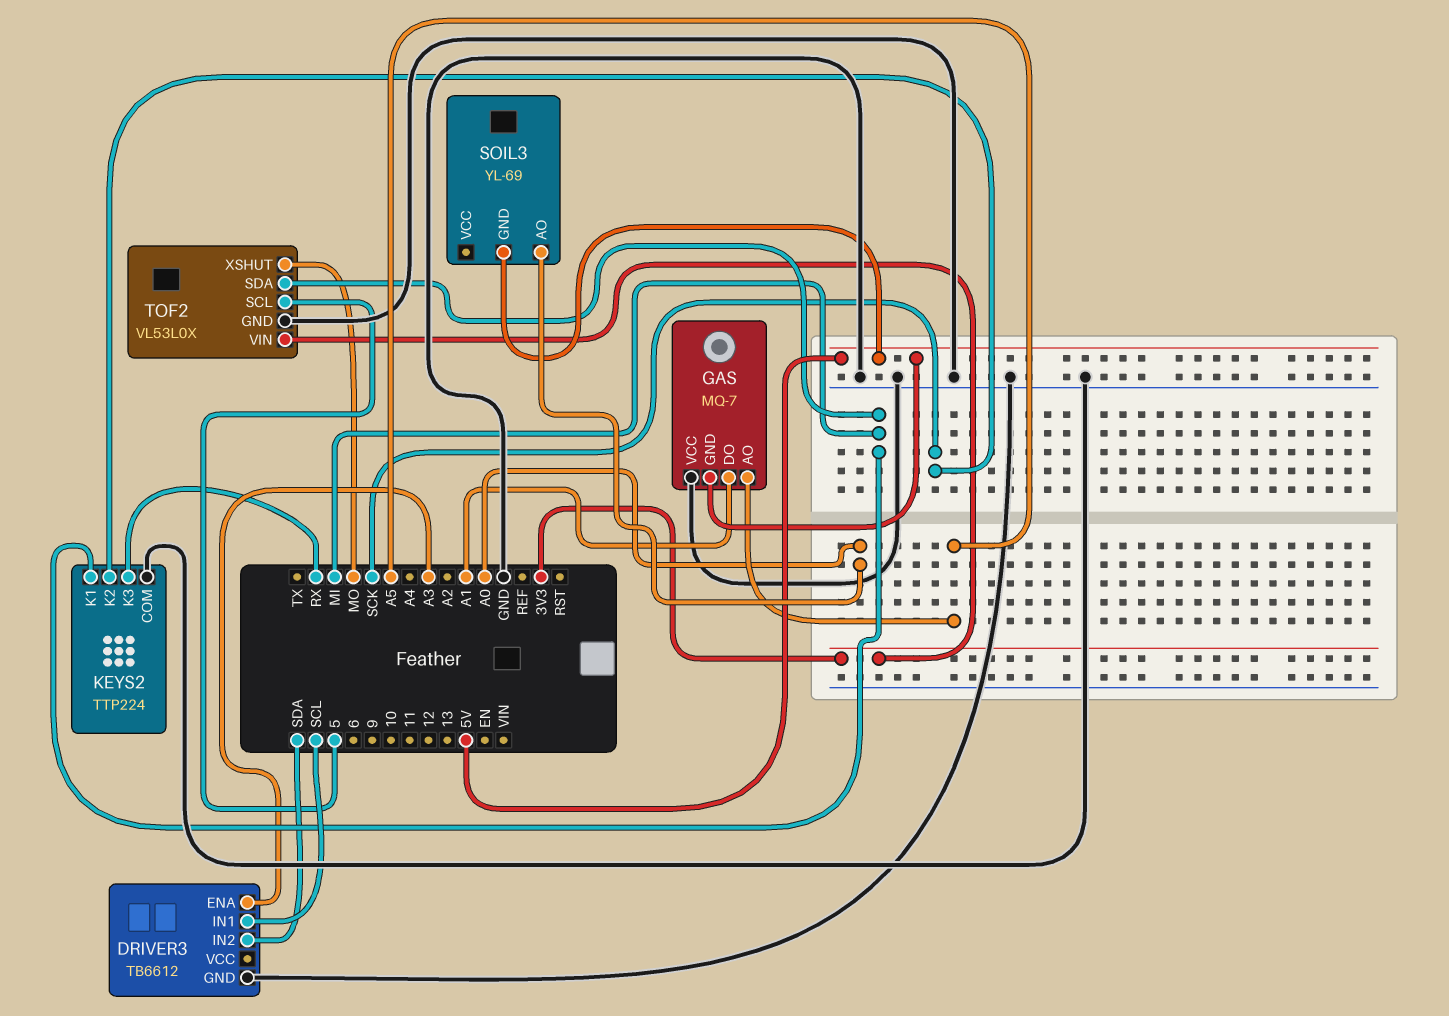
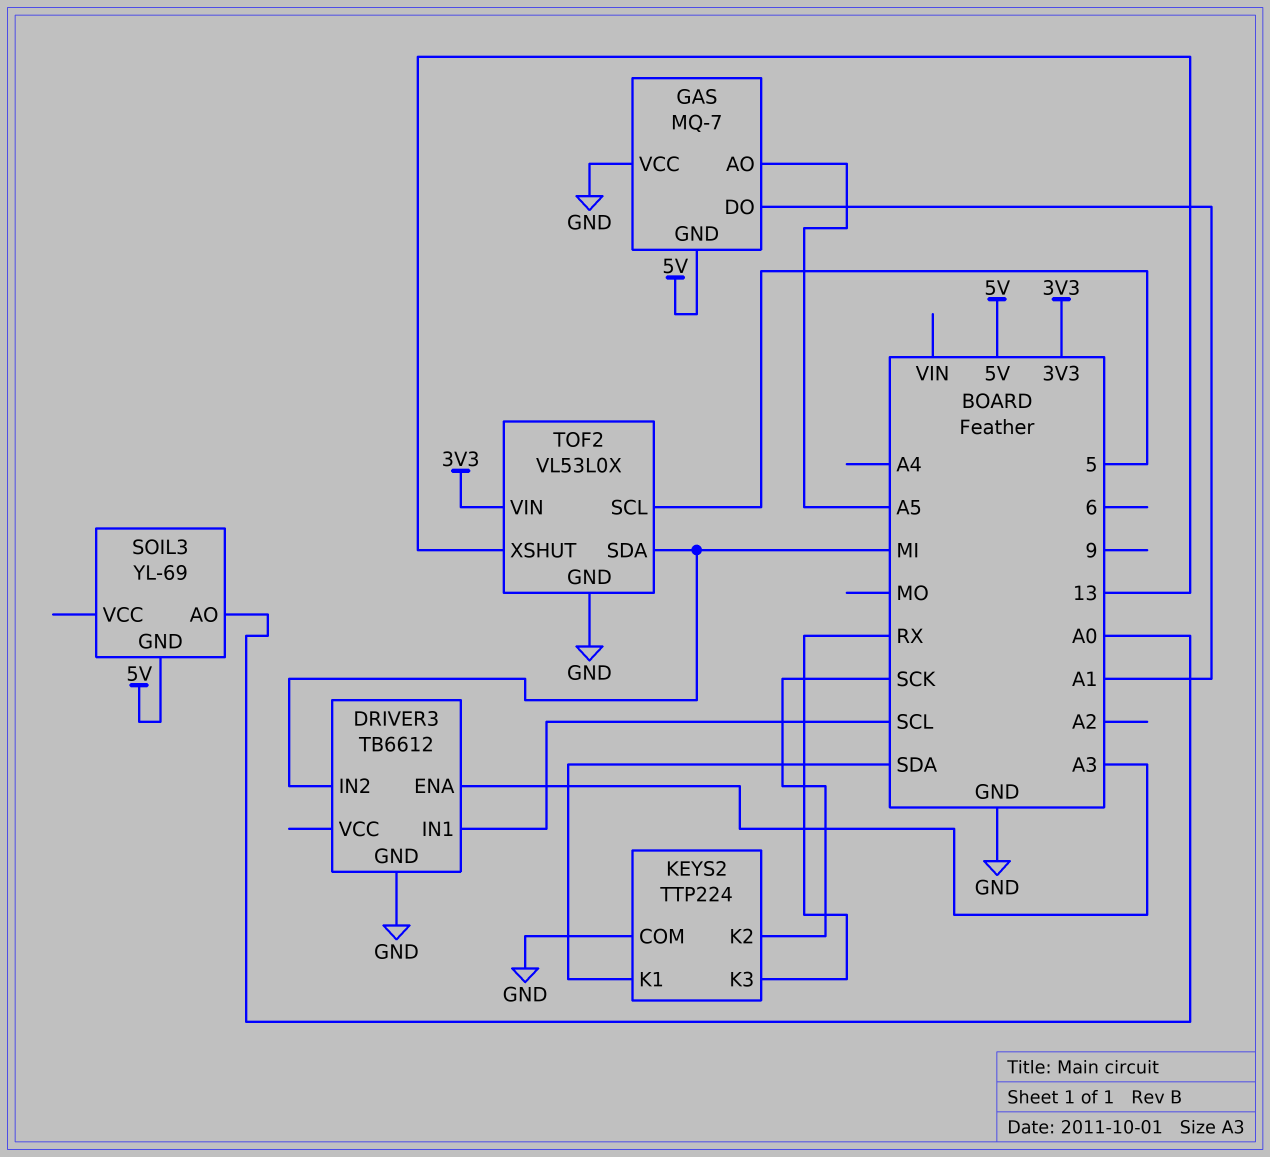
DRIVER3 pin IN2: SDA -> MI
KEYS2 pin K1: MI -> SDA
TOF2 pin XSHUT: MO -> 13

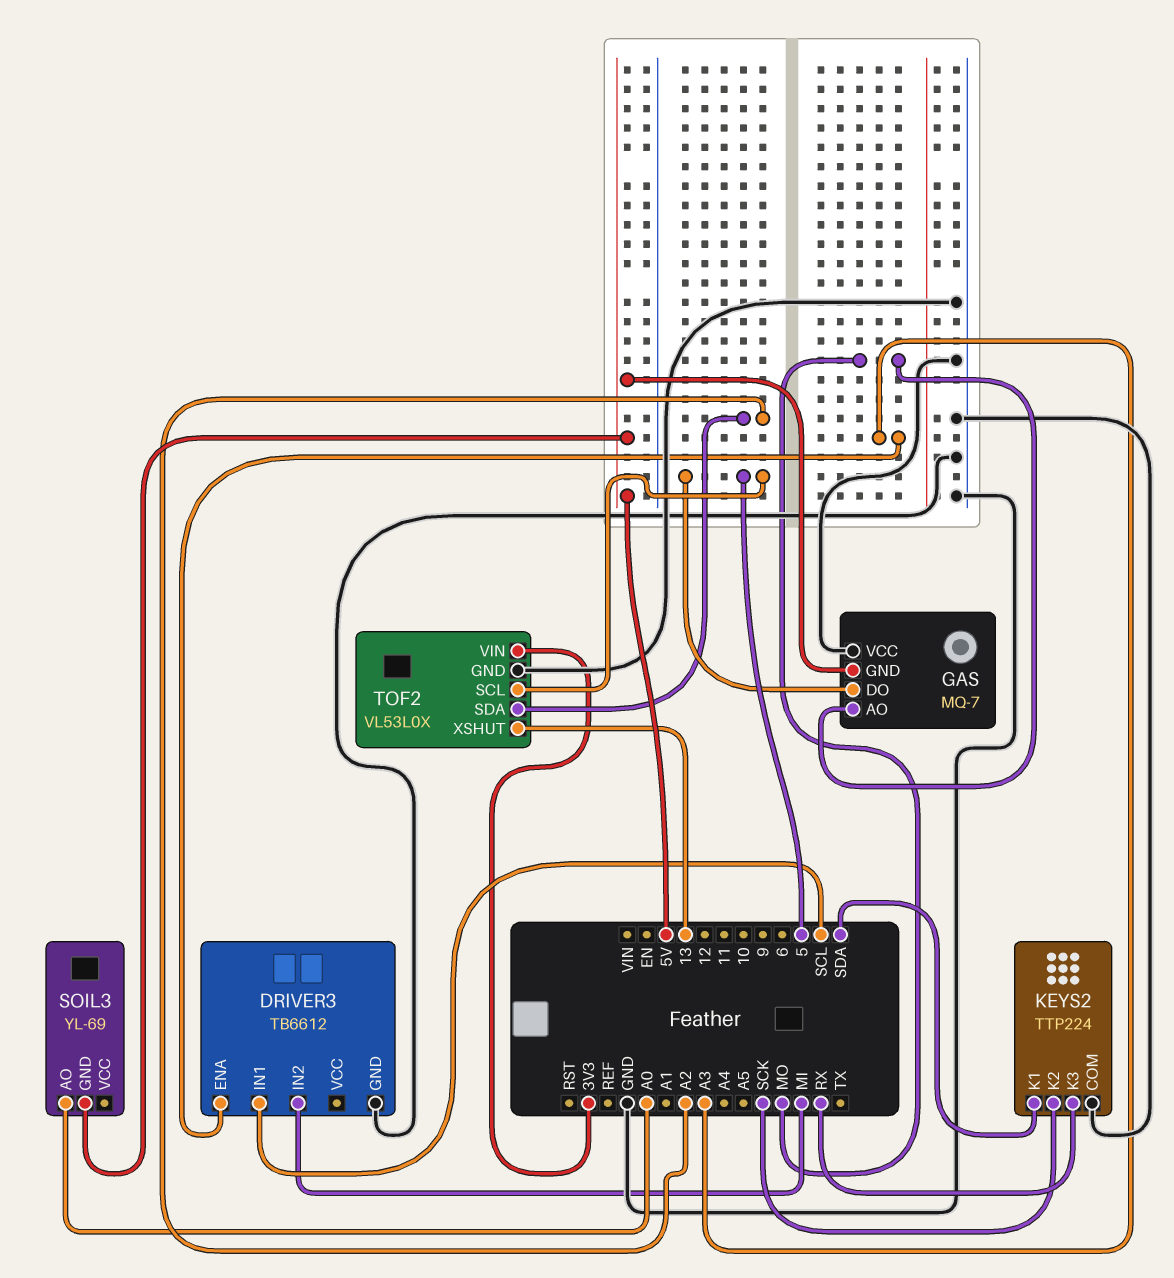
GAS pin AO: A5 -> MO
GAS pin DO: A1 -> 5
TOF2 pin SDA: MI -> A2

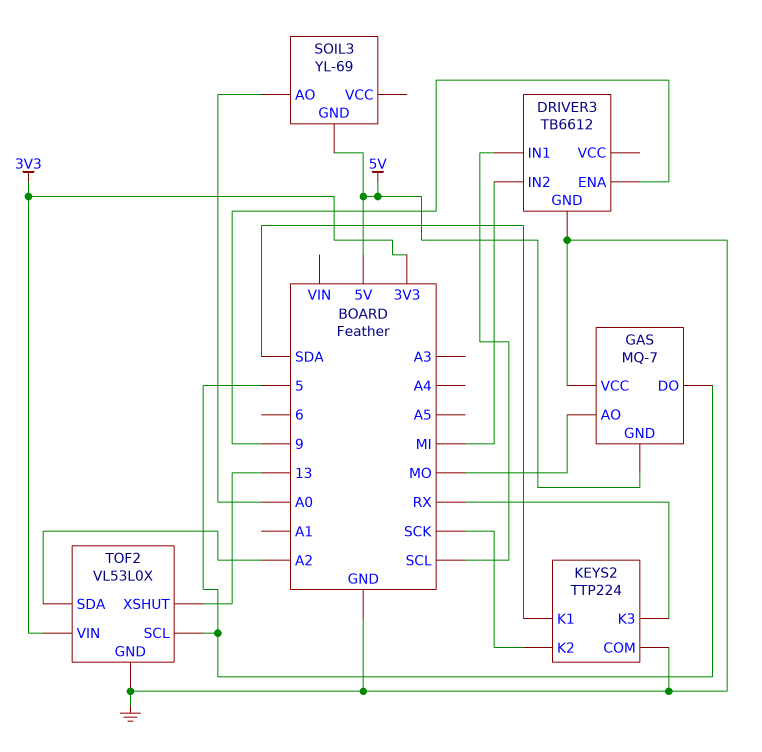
DRIVER3 pin ENA: A3 -> 9

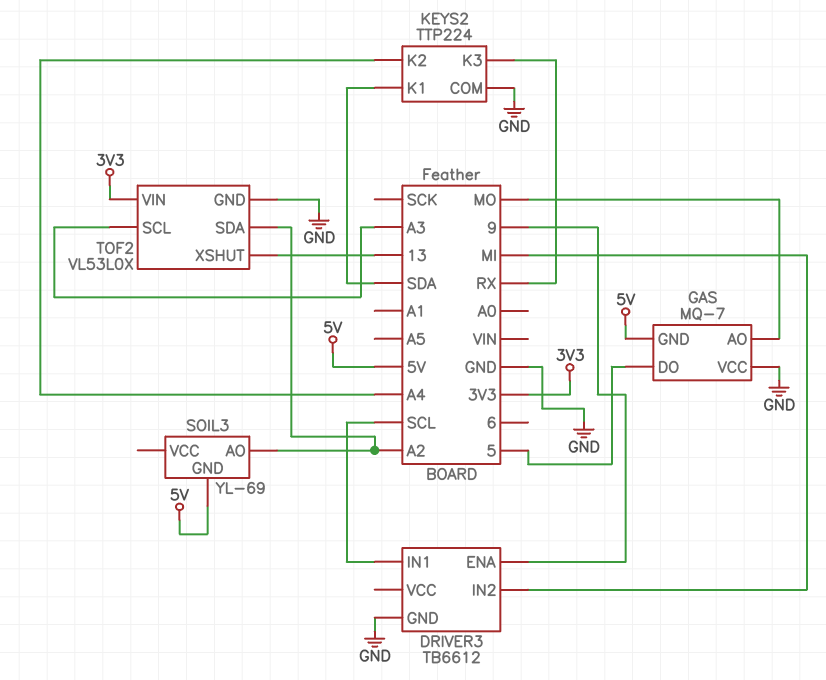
KEYS2 pin K2: SCK -> A4
SOIL3 pin AO: A0 -> A2
TOF2 pin SCL: 5 -> A3

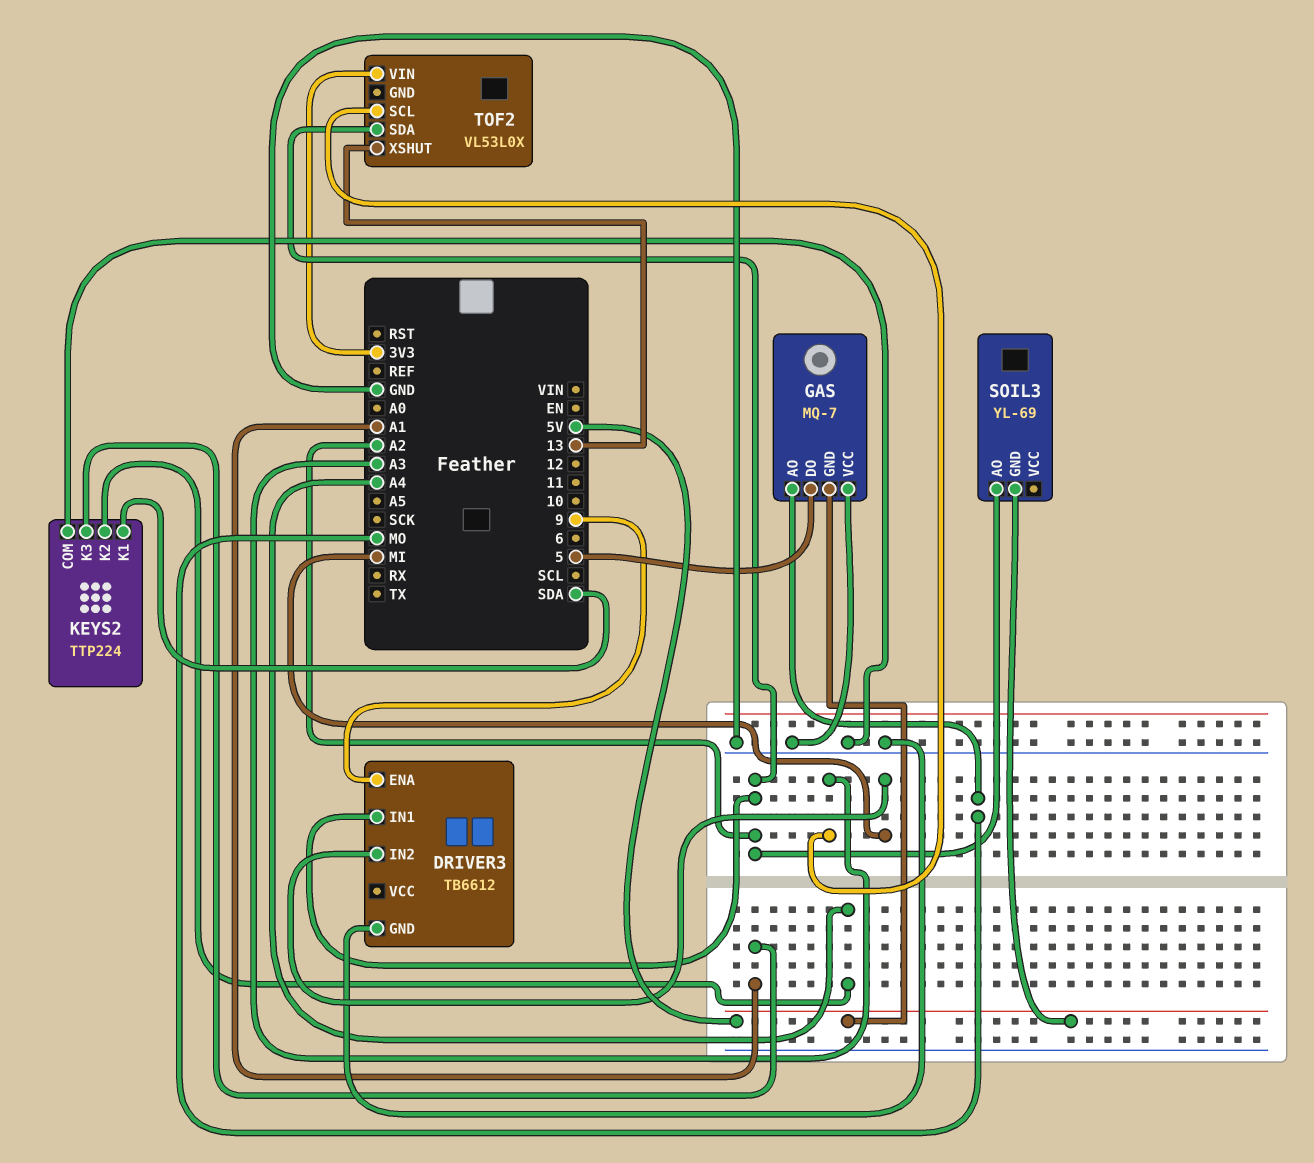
DRIVER3 pin IN1: SCL -> A2
KEYS2 pin K3: RX -> A1
TOF2 pin GND: GND -> none

